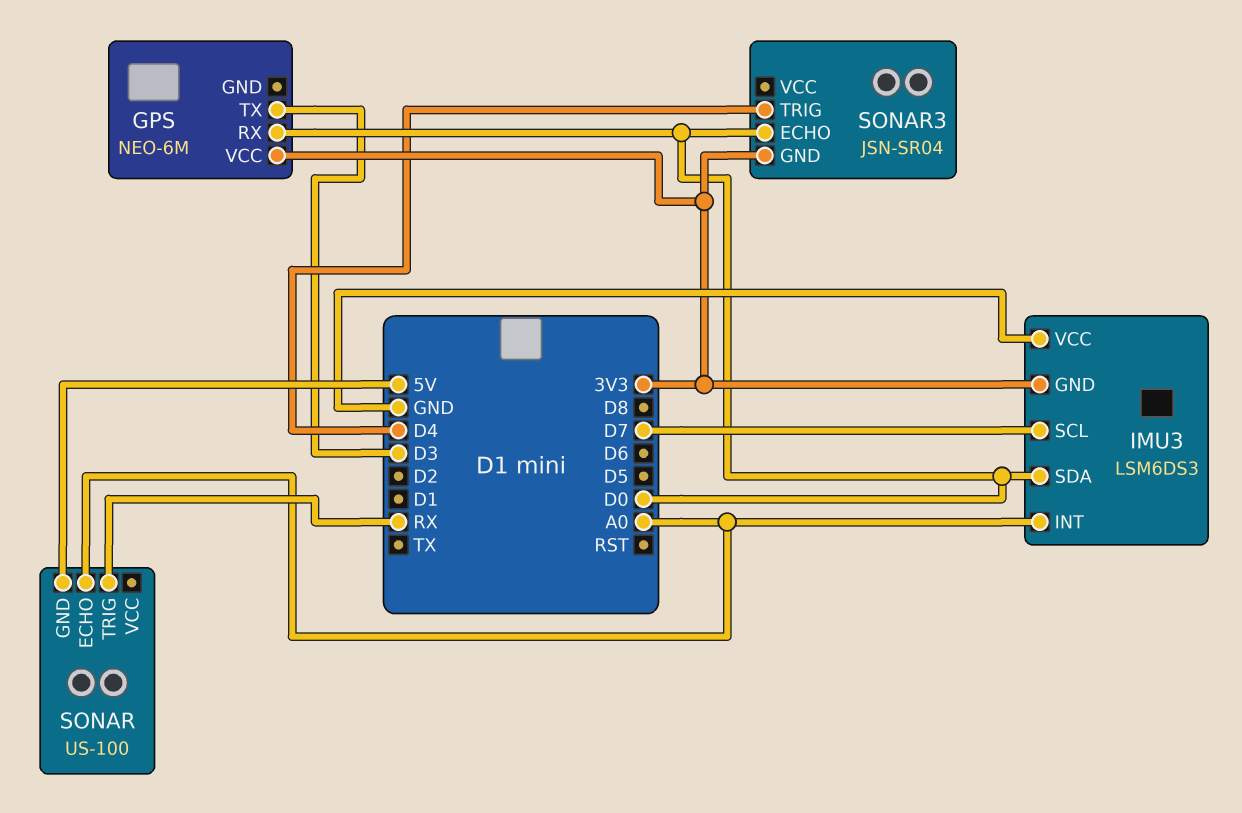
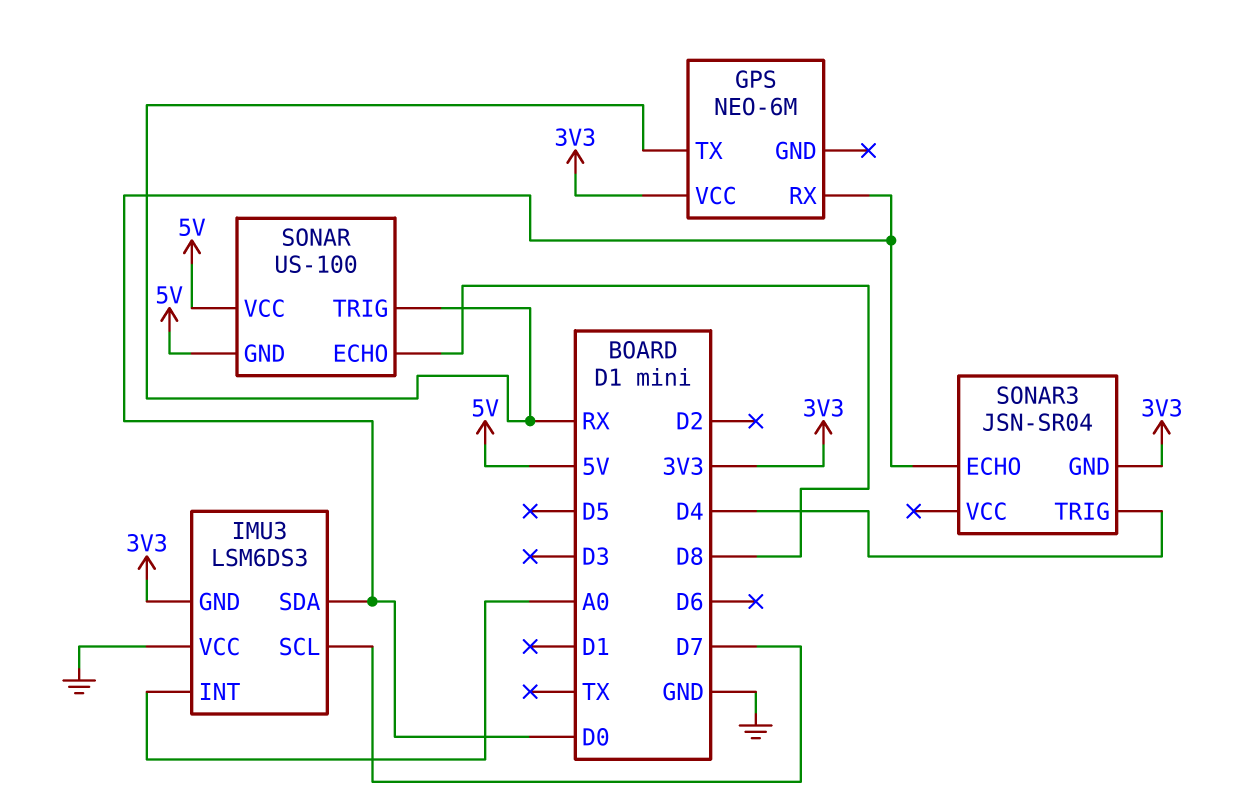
GPS pin TX: D3 -> RX
SONAR pin ECHO: A0 -> D8
SONAR pin VCC: none -> 5V

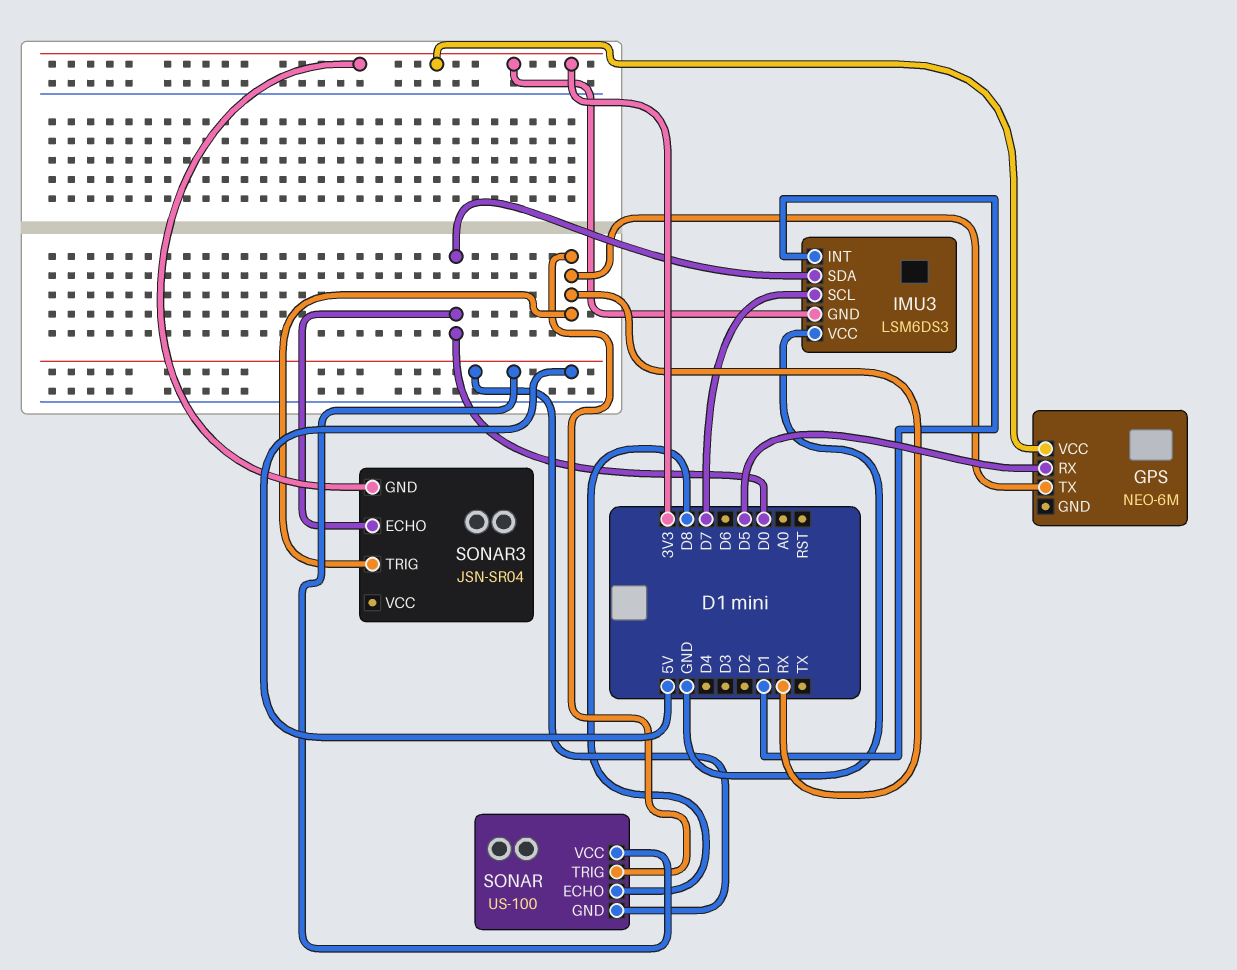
GPS pin RX: D0 -> D5
IMU3 pin INT: A0 -> D1
SONAR3 pin TRIG: D4 -> RX

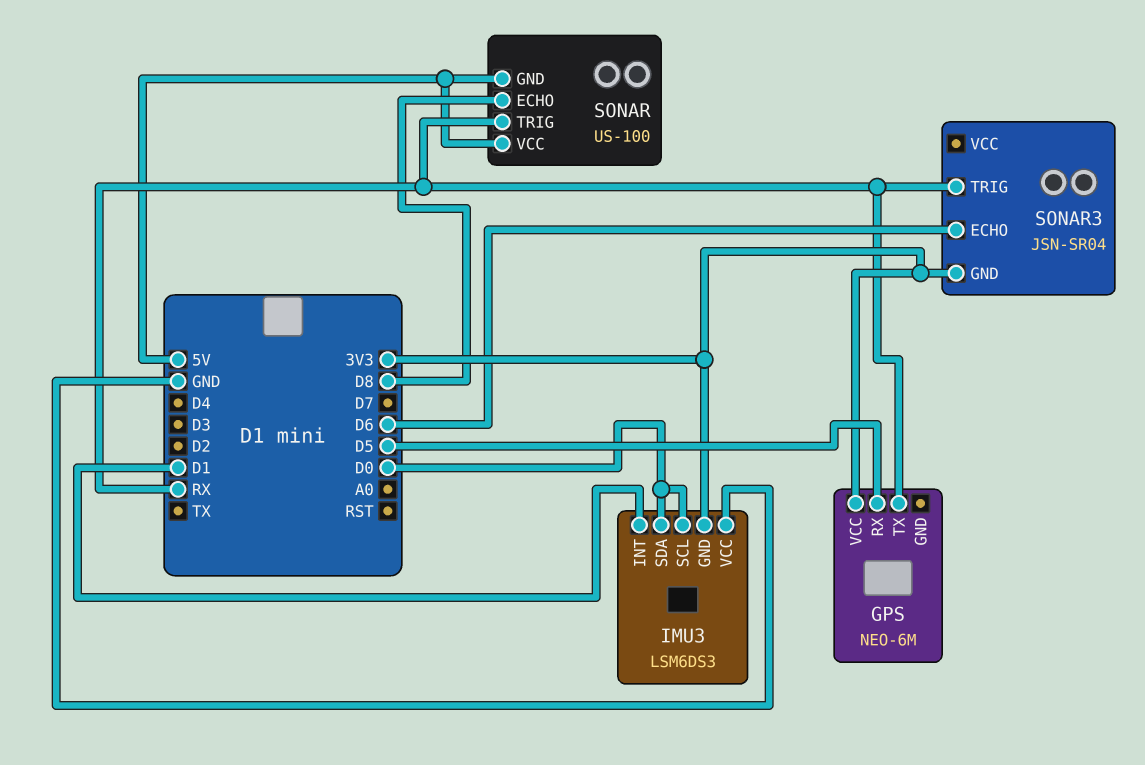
IMU3 pin SCL: D7 -> D0
SONAR3 pin ECHO: D0 -> D6

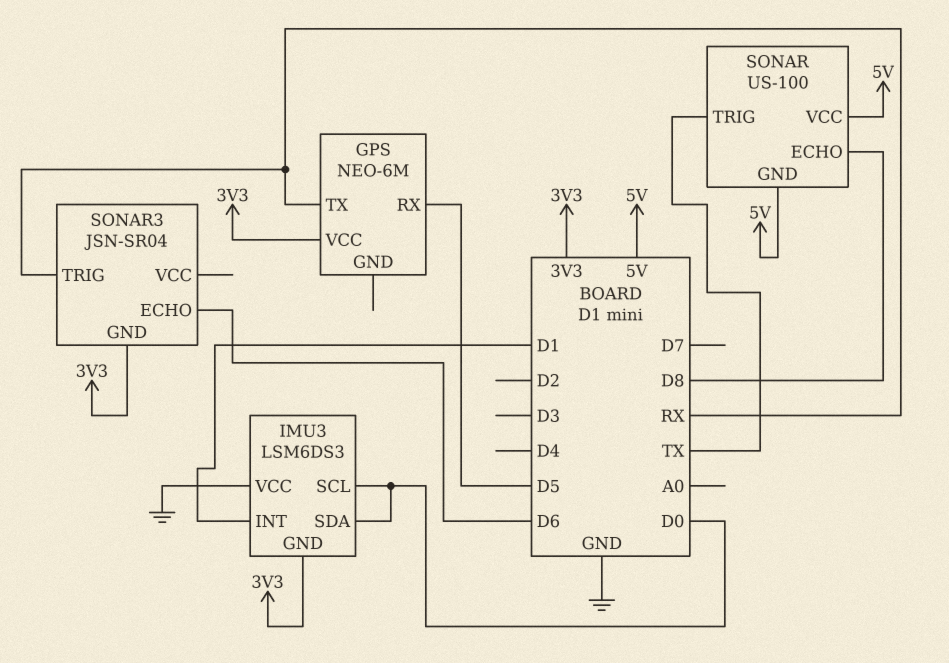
SONAR pin TRIG: RX -> TX

